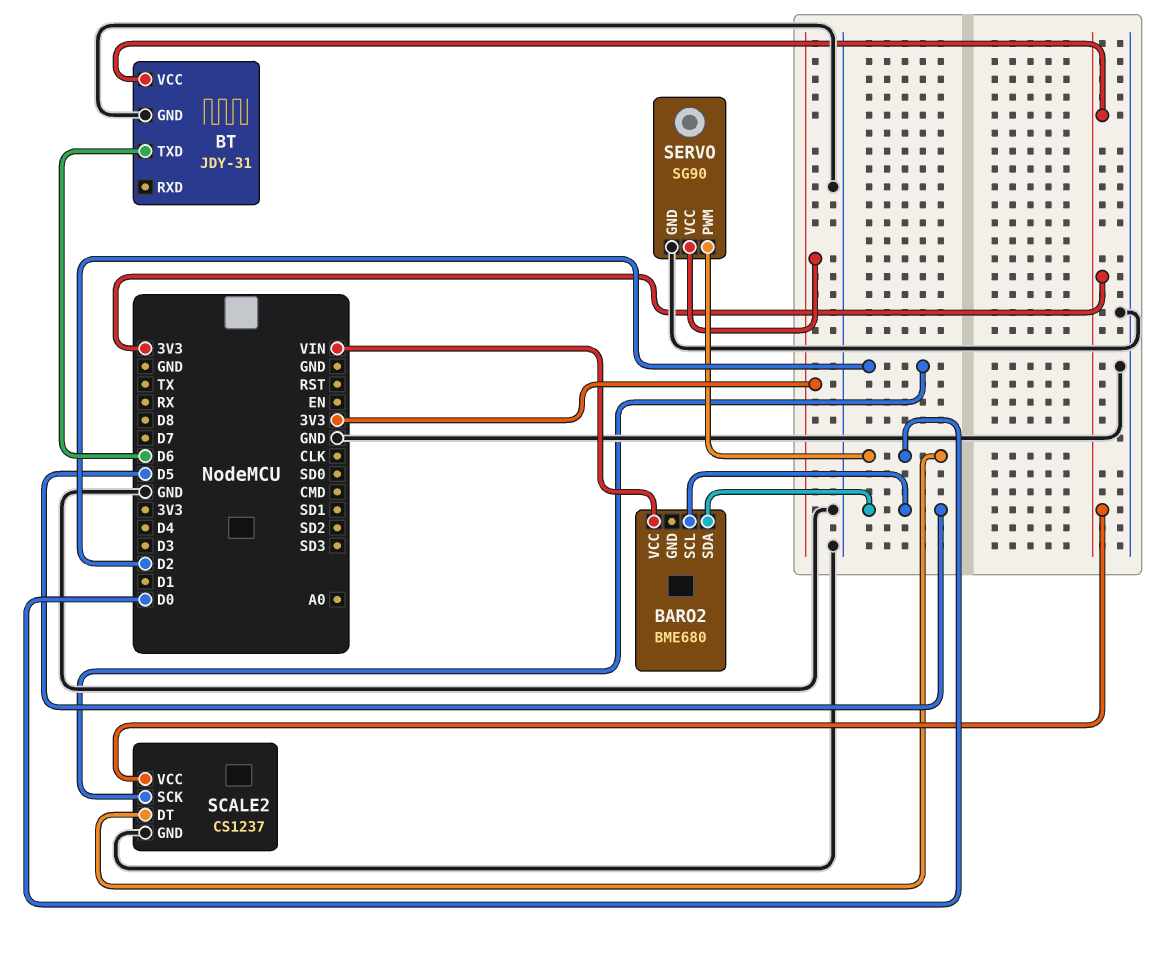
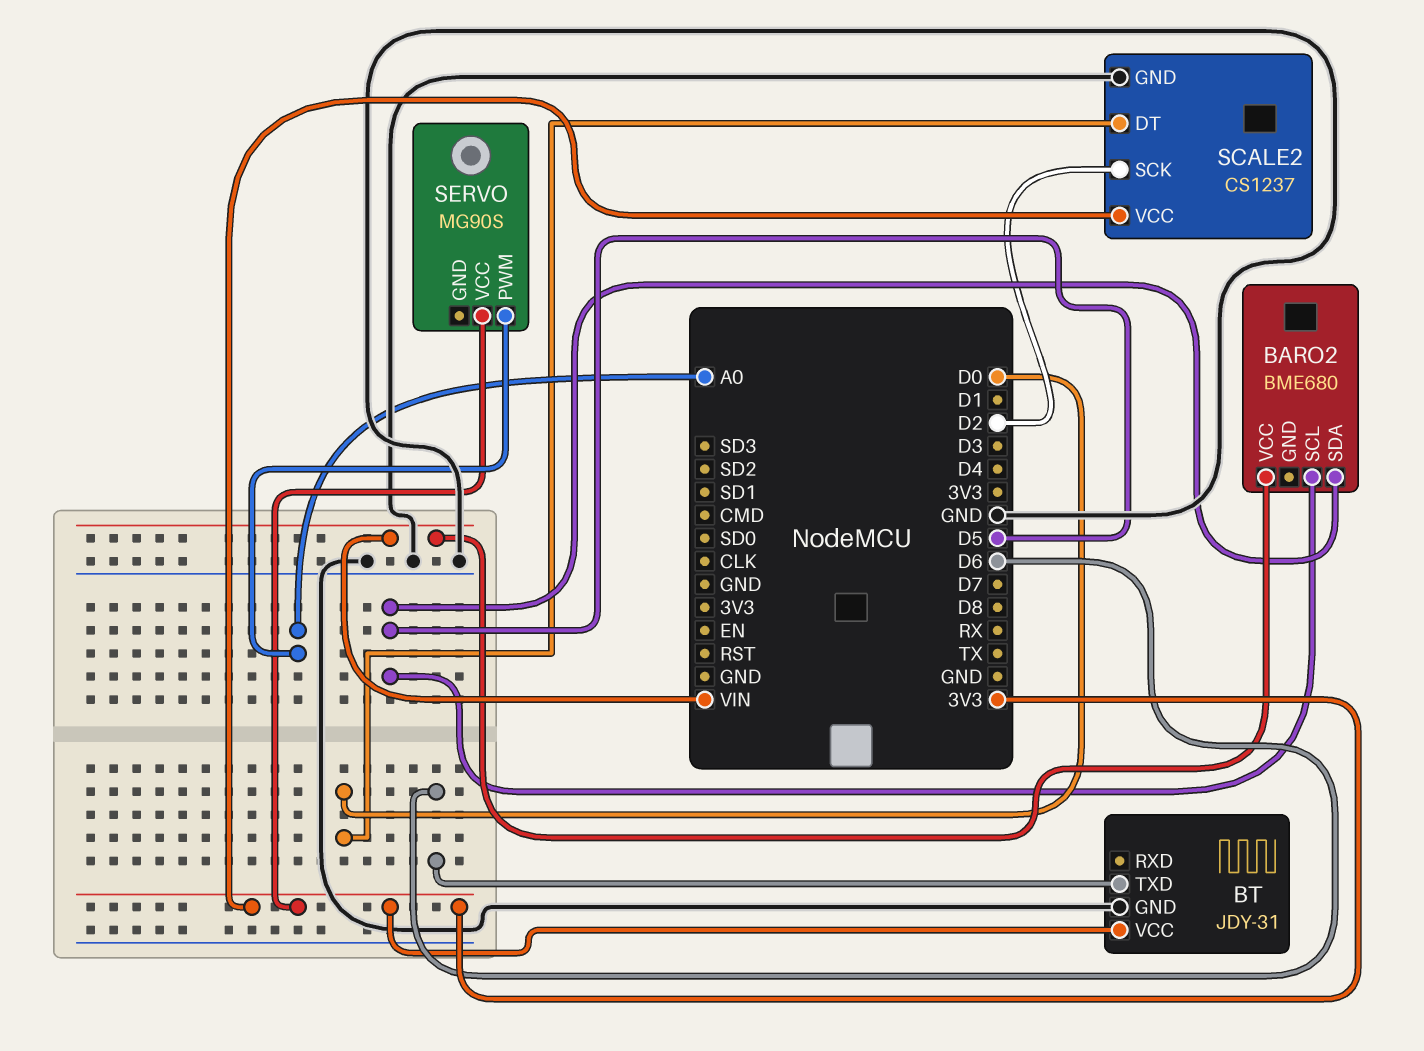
SERVO: SG90 -> MG90S
SERVO pin GND: GND -> none
SERVO pin PWM: D0 -> A0

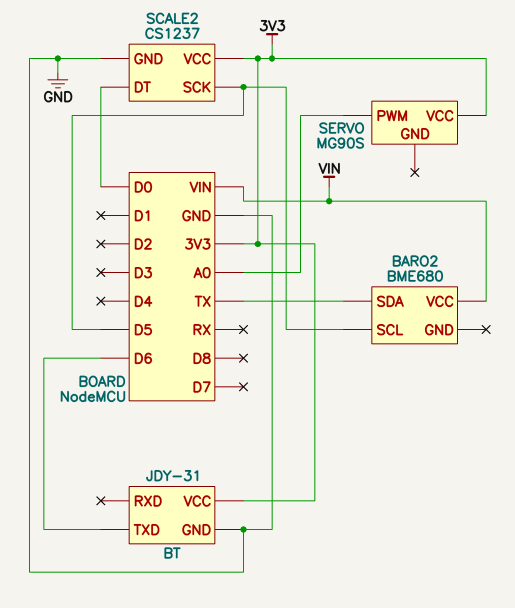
BARO2 pin SDA: D5 -> TX
SCALE2 pin SCK: D2 -> D5

